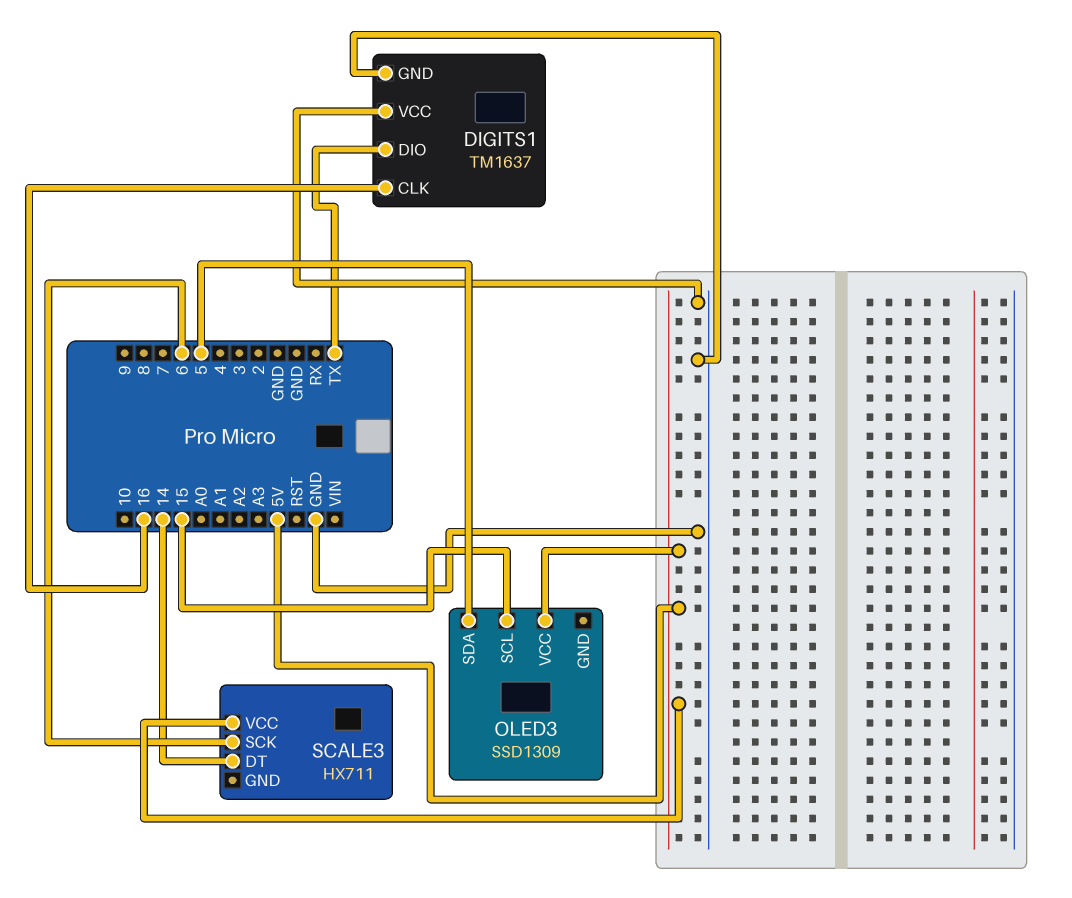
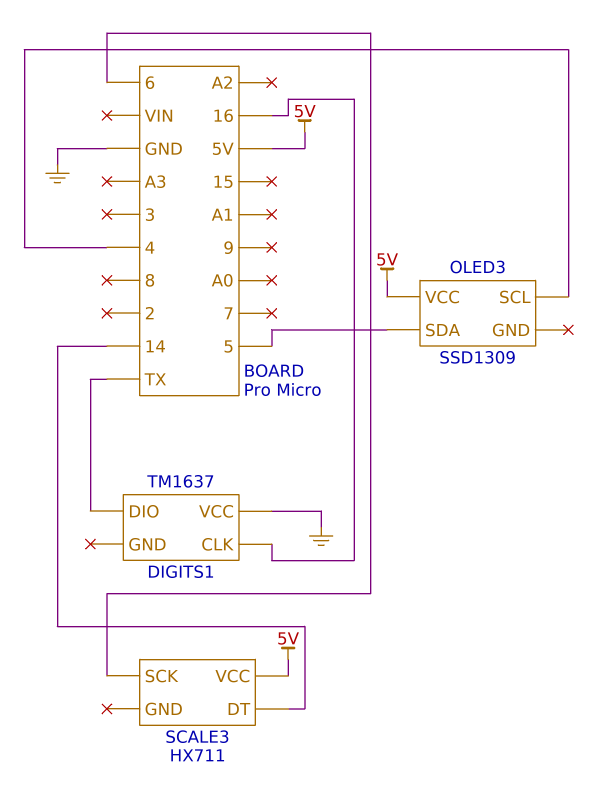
DIGITS1 pin GND: GND -> none
OLED3 pin SCL: 15 -> 4

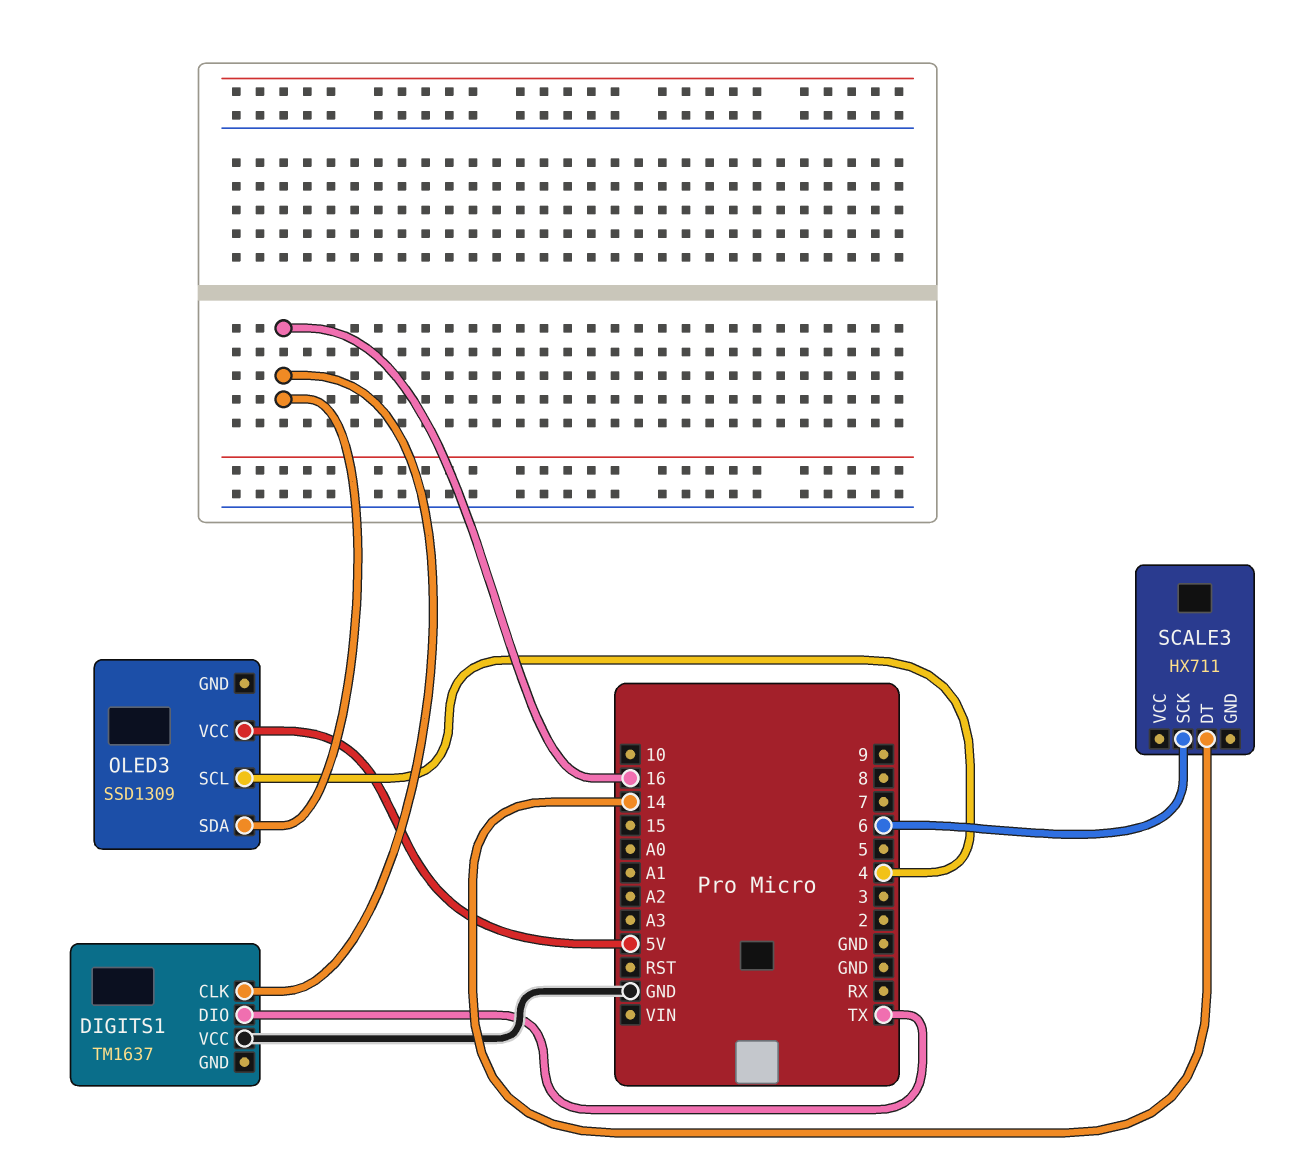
OLED3 pin SDA: 5 -> 16
SCALE3 pin VCC: 5V -> none

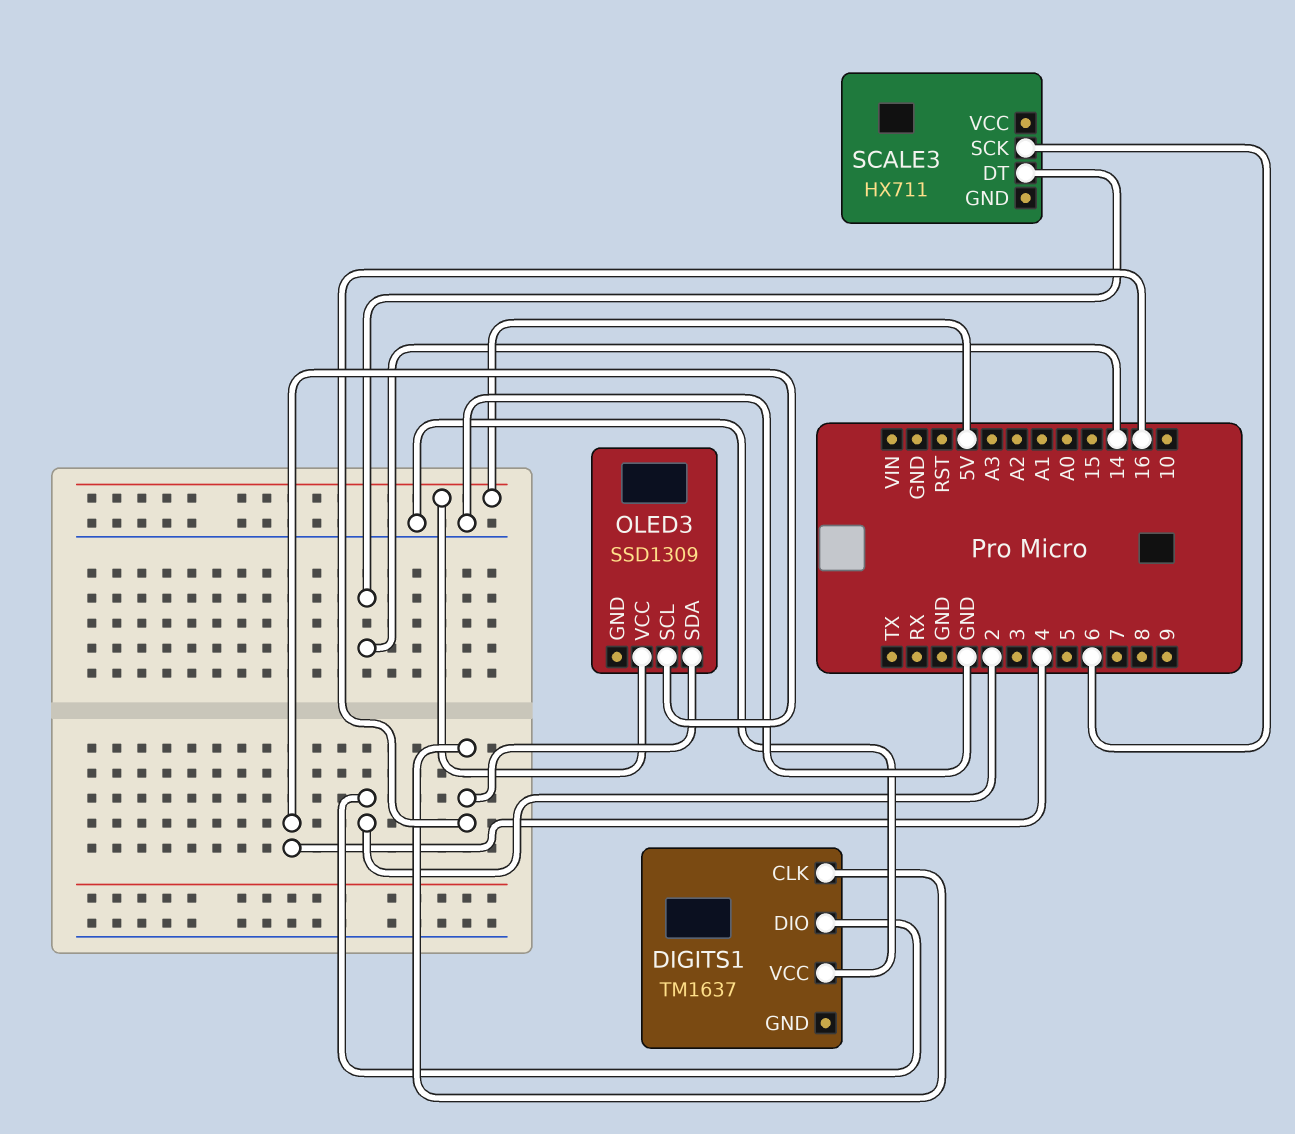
DIGITS1 pin DIO: TX -> 2

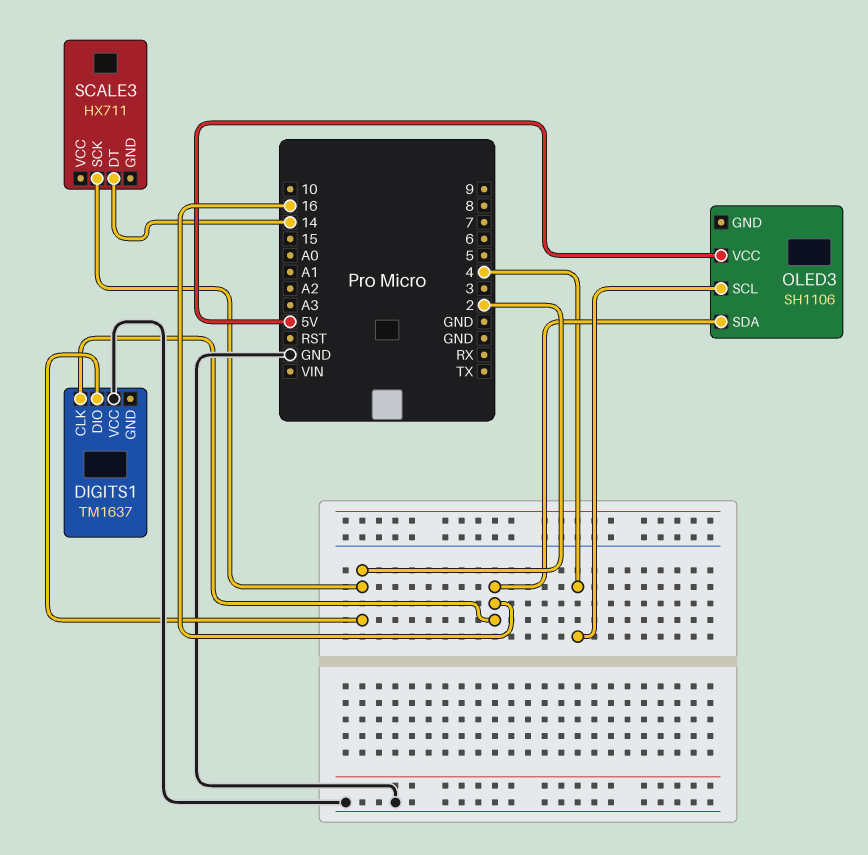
OLED3: SSD1309 -> SH1106
SCALE3 pin SCK: 6 -> 2

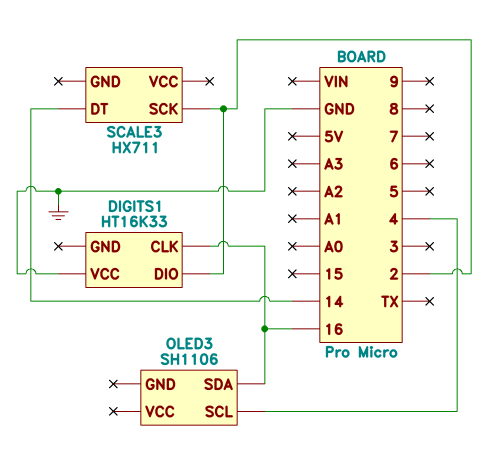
DIGITS1: TM1637 -> HT16K33
OLED3 pin VCC: 5V -> none

